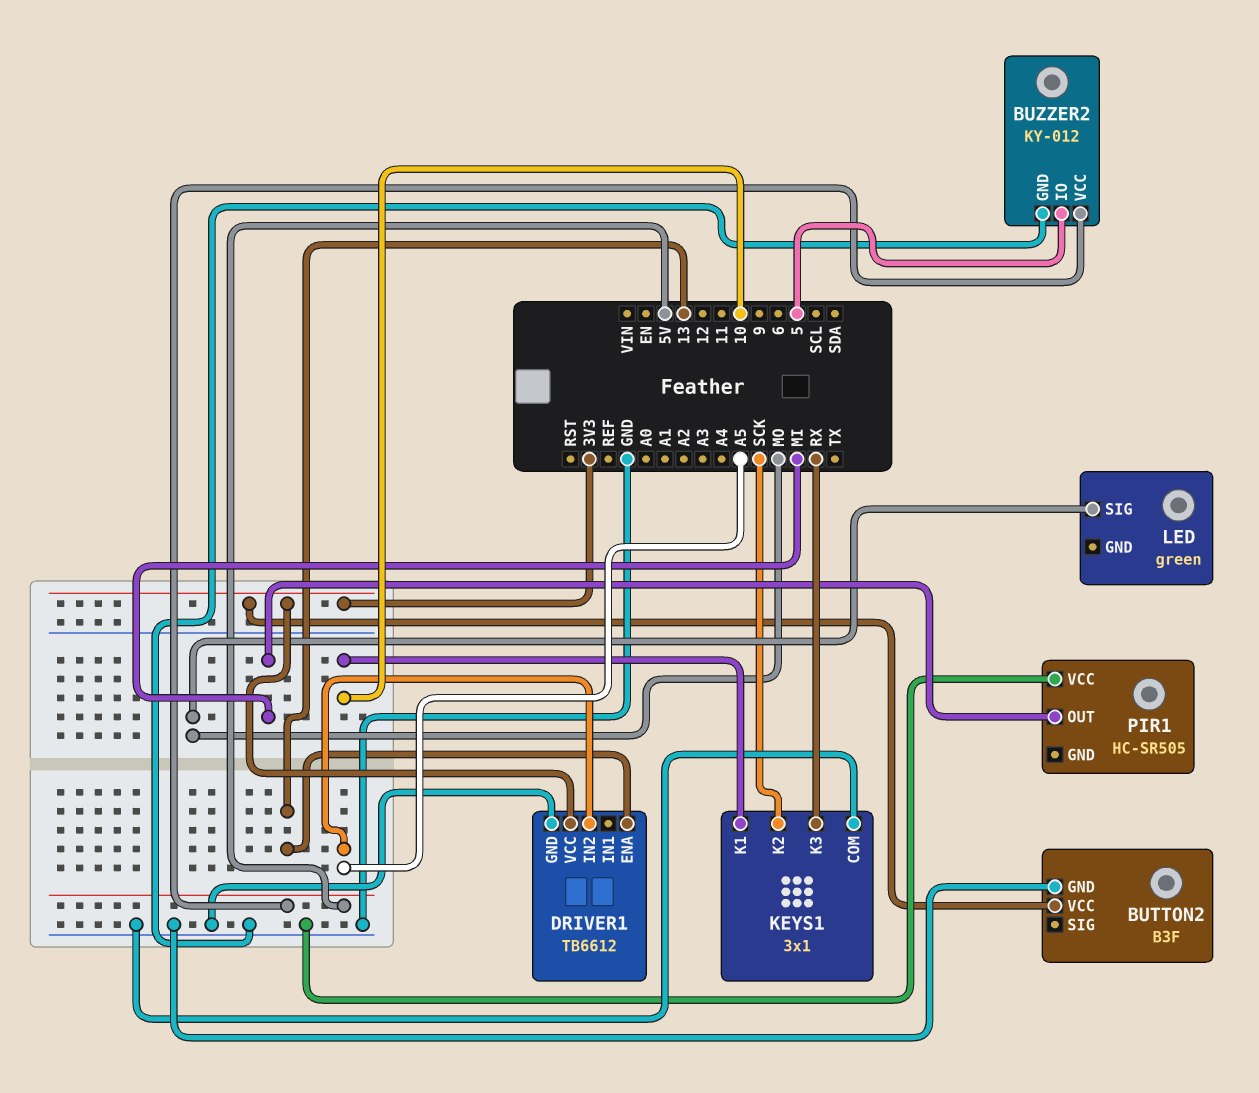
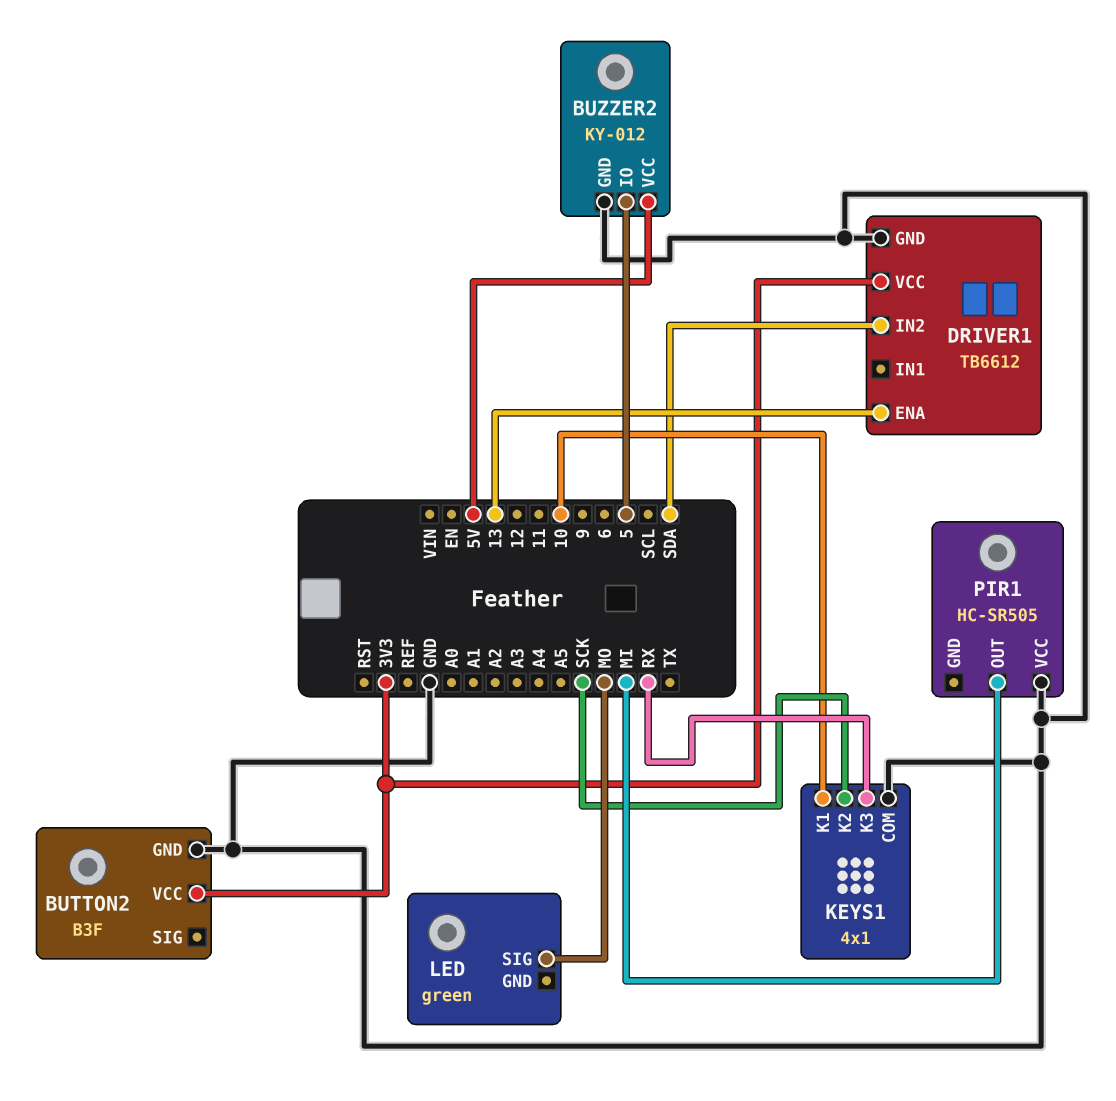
DRIVER1 pin IN2: A5 -> SDA
KEYS1: 3x1 -> 4x1

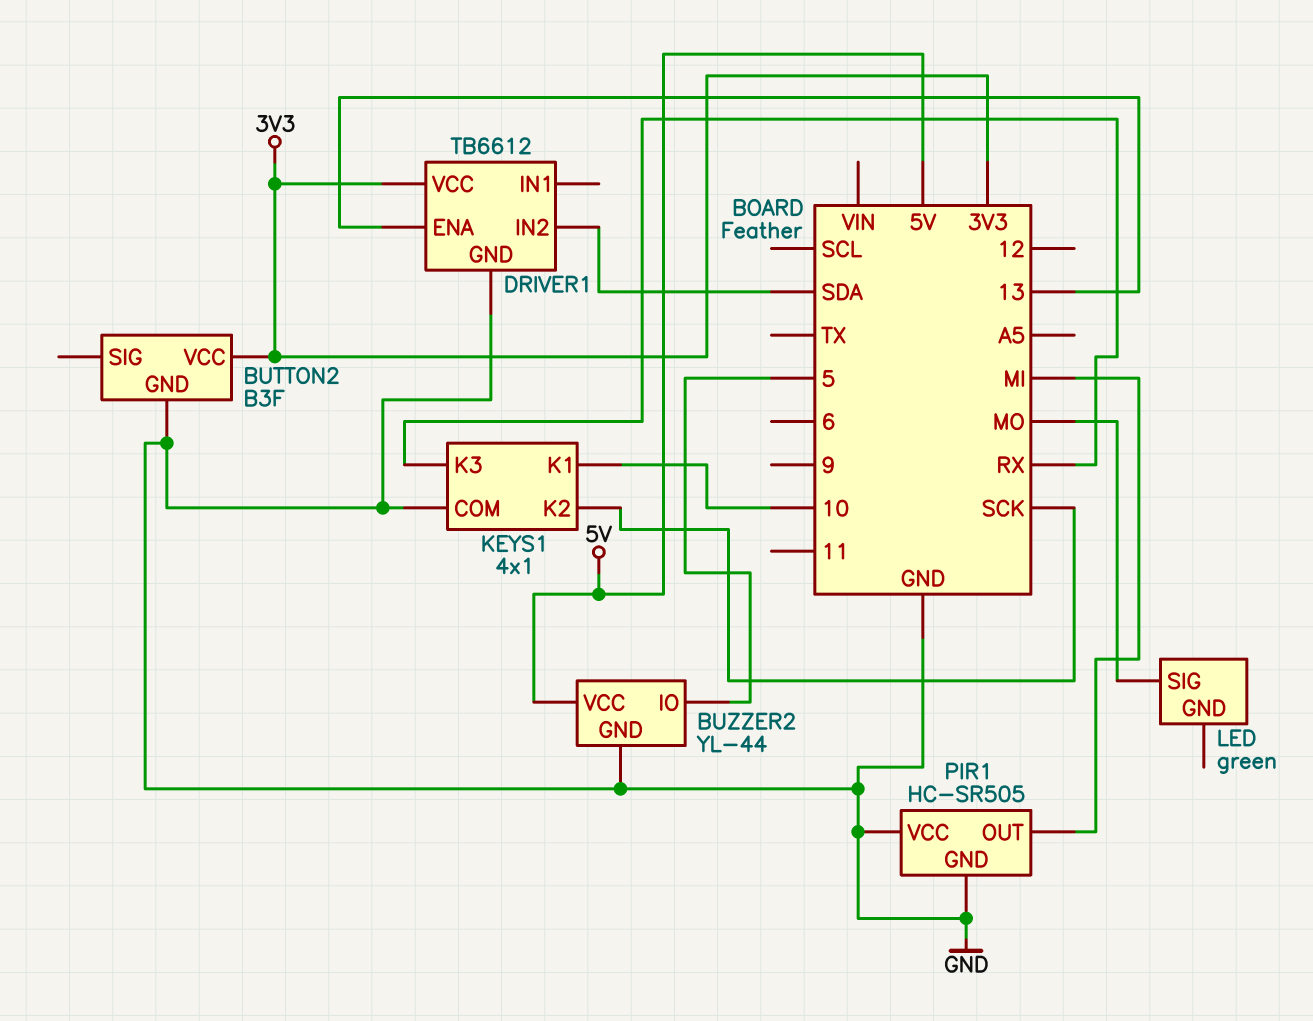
BUZZER2: KY-012 -> YL-44
PIR1 pin GND: none -> GND

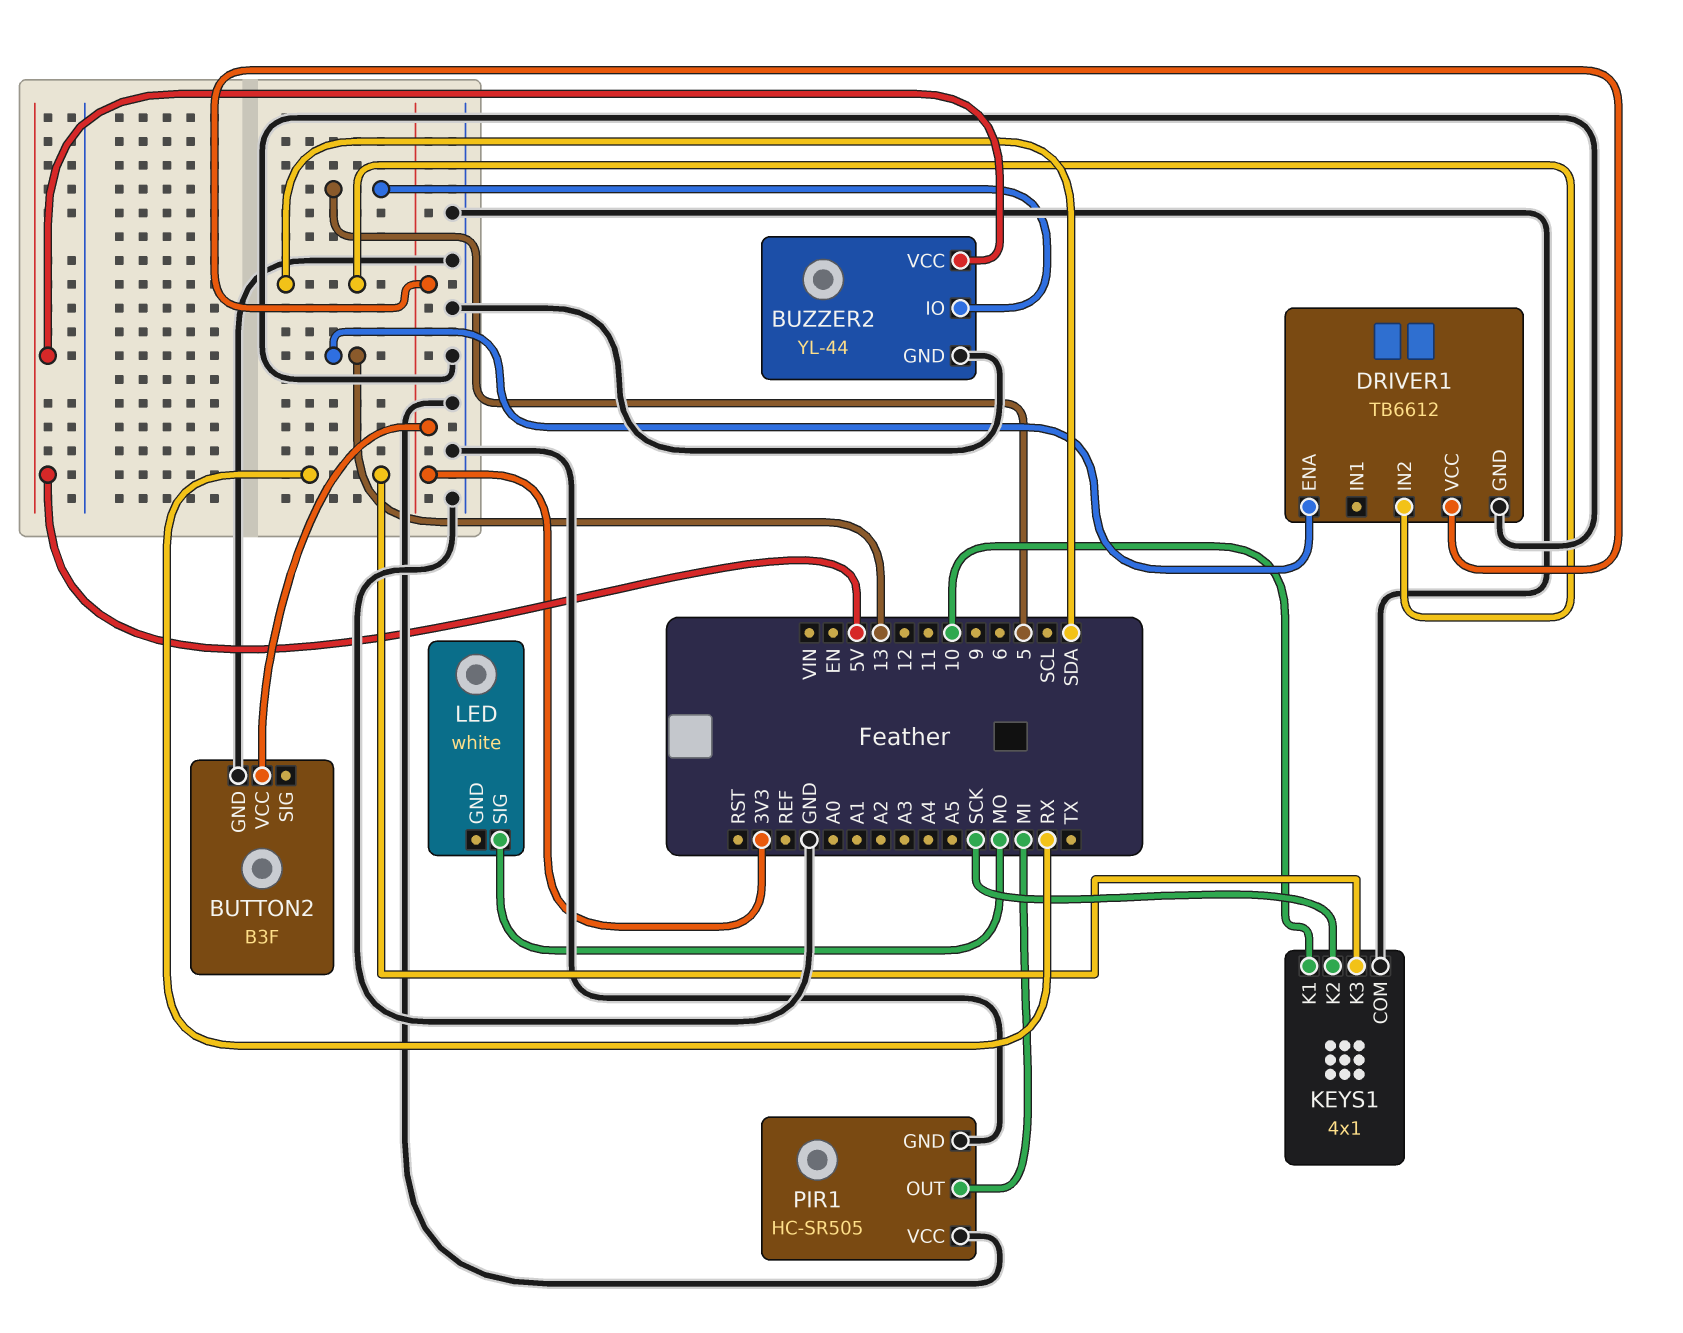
LED: green -> white

